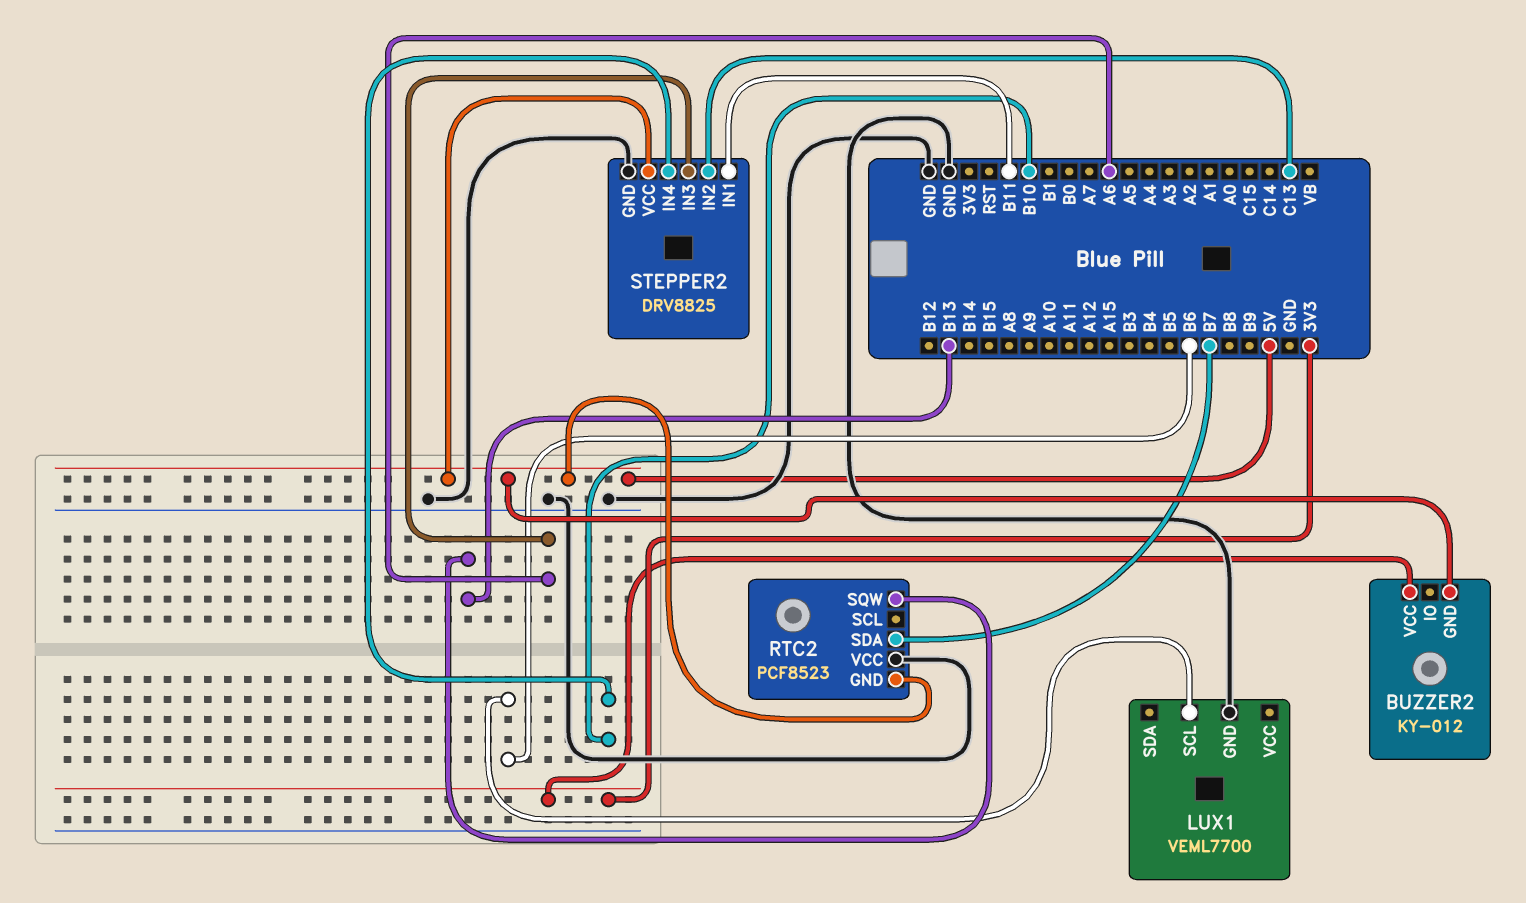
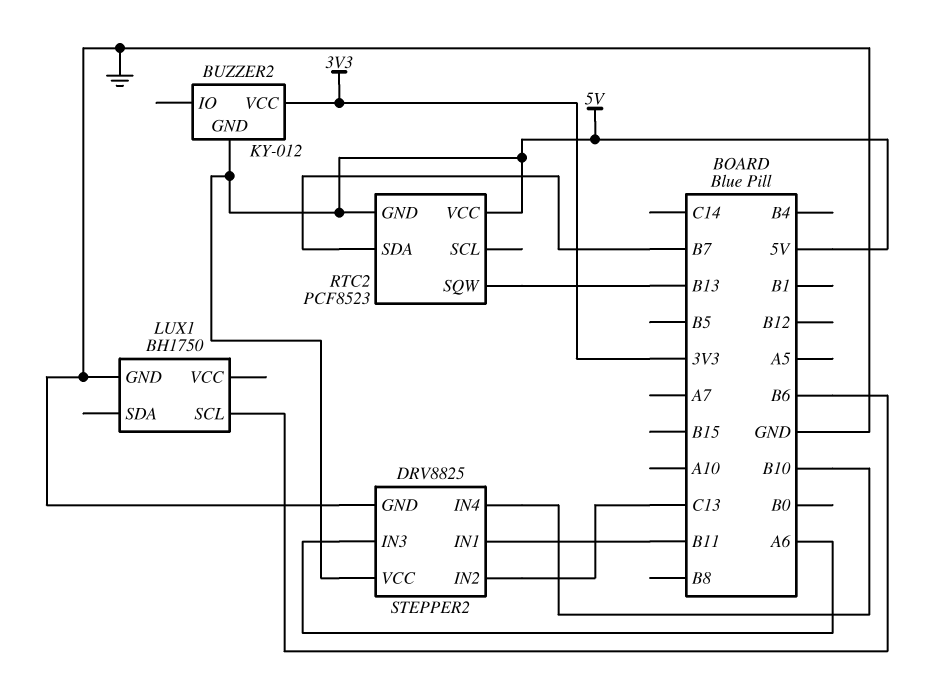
LUX1: VEML7700 -> BH1750
RTC2 pin VCC: GND -> 5V

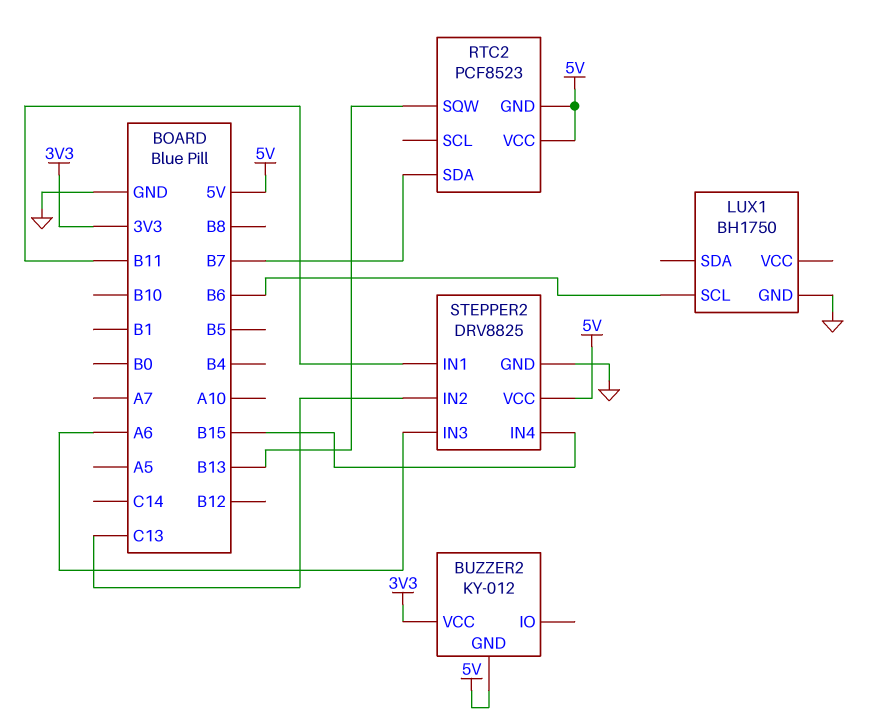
STEPPER2 pin IN4: B10 -> B15

